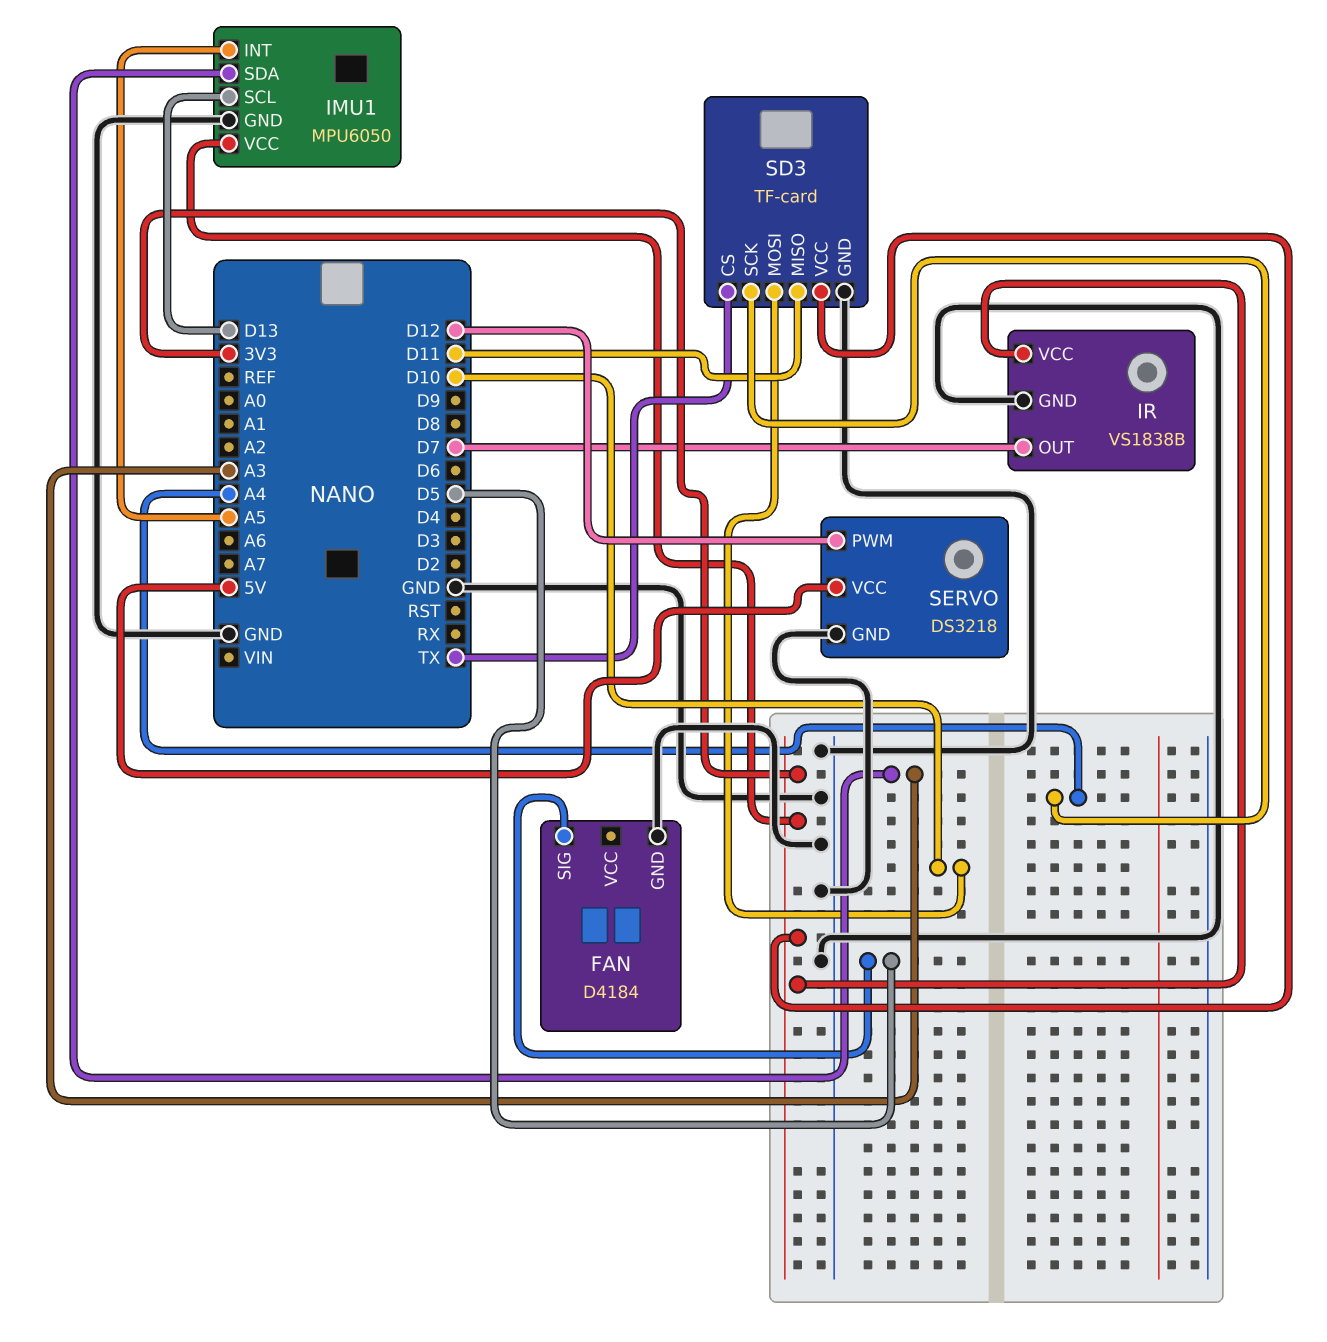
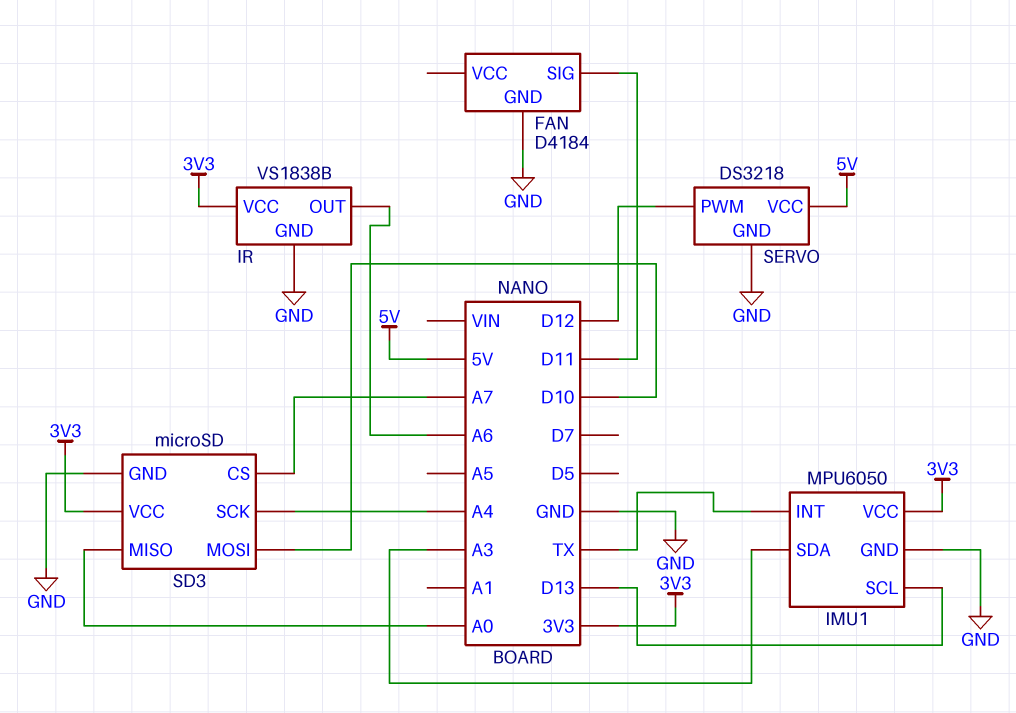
FAN pin SIG: D5 -> D11
IMU1 pin INT: A5 -> TX
IR pin OUT: D7 -> A6
SD3: TF-card -> microSD
SD3 pin CS: TX -> A7
SD3 pin MISO: D11 -> A0

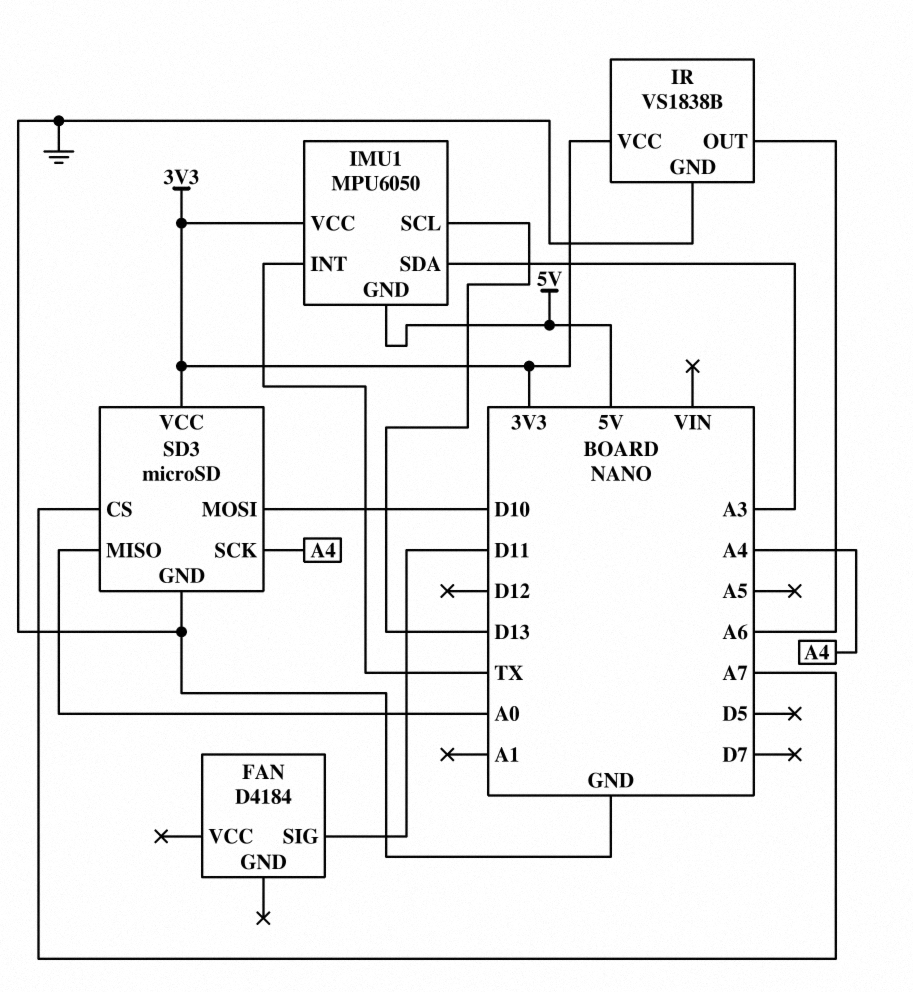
FAN pin GND: GND -> none
IMU1 pin GND: GND -> 5V
SERVO: DS3218 -> none
SERVO pin GND: GND -> none
SERVO pin PWM: D12 -> none
SERVO pin VCC: 5V -> none

